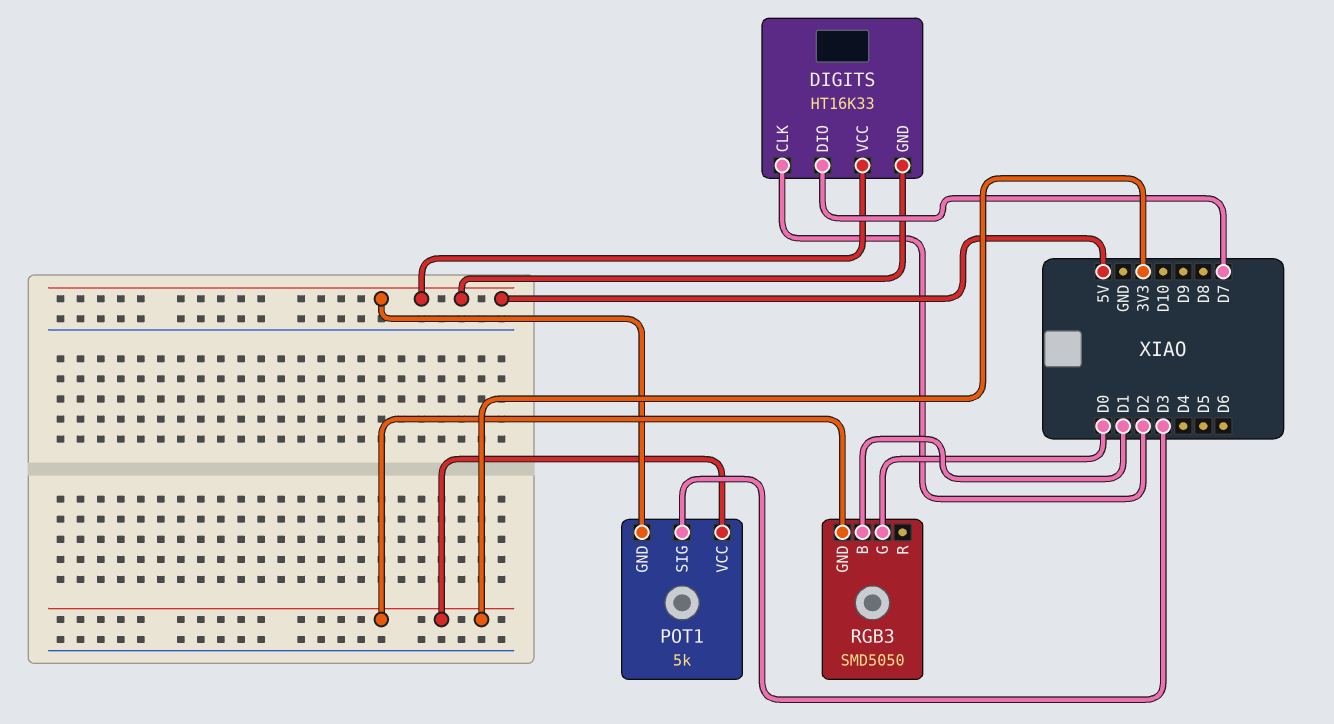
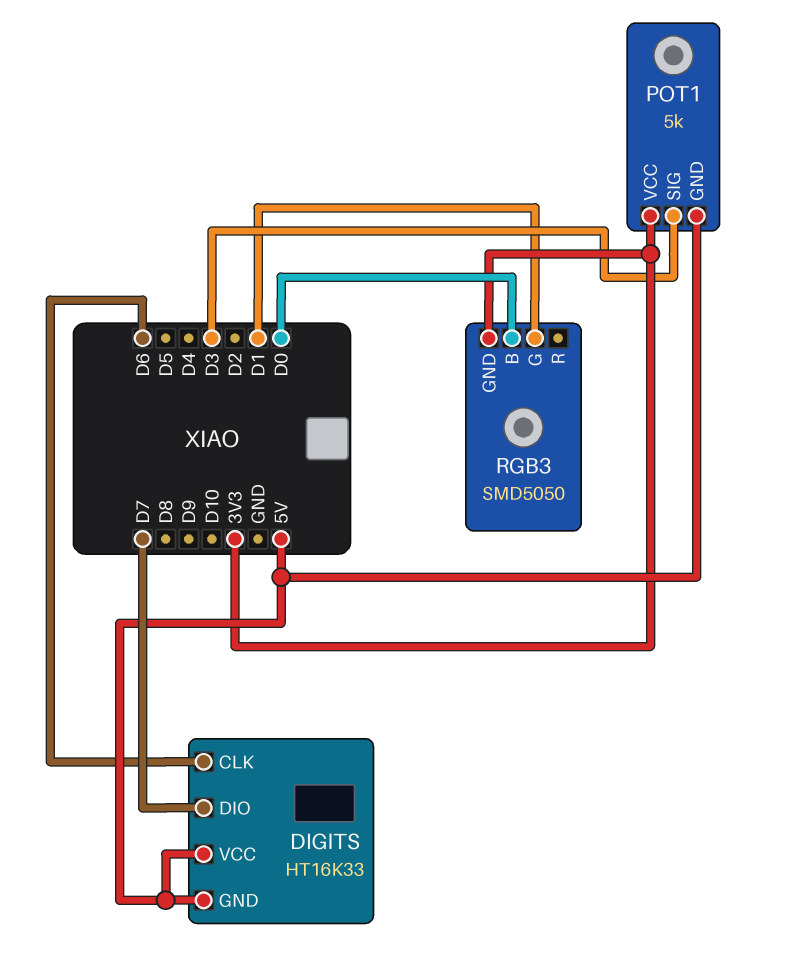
DIGITS pin CLK: D2 -> D6
RGB3 pin B: D1 -> D0
RGB3 pin G: D0 -> D1

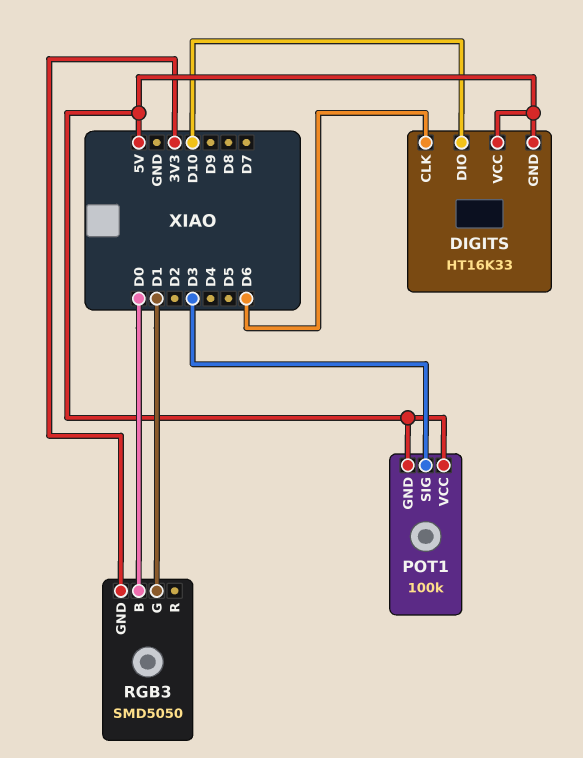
DIGITS pin DIO: D7 -> D10
POT1: 5k -> 100k
POT1 pin VCC: 3V3 -> 5V

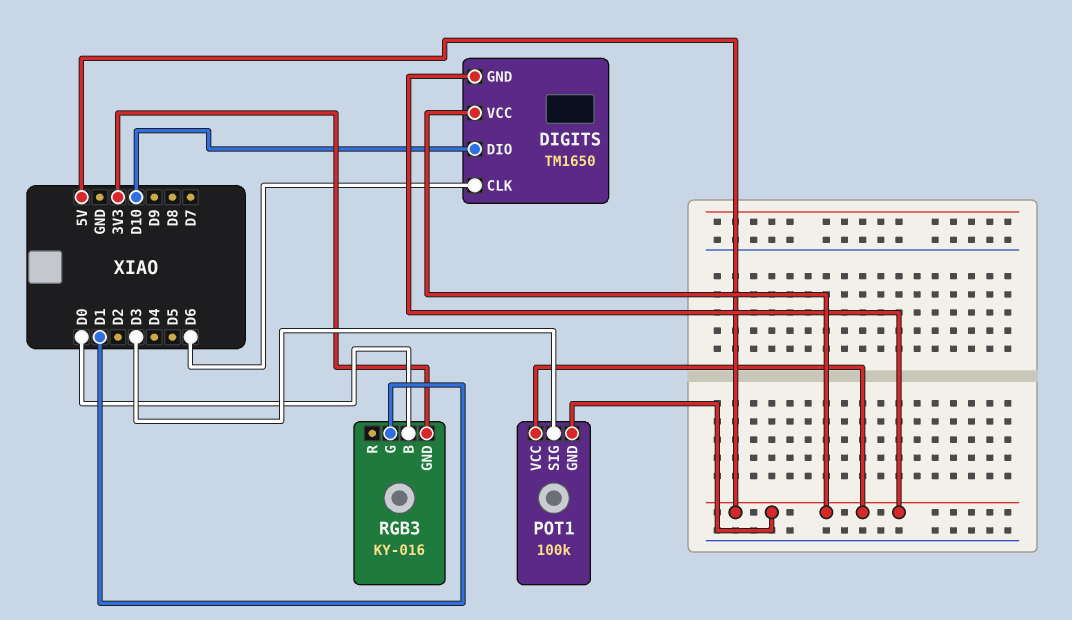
DIGITS: HT16K33 -> TM1650
RGB3: SMD5050 -> KY-016

